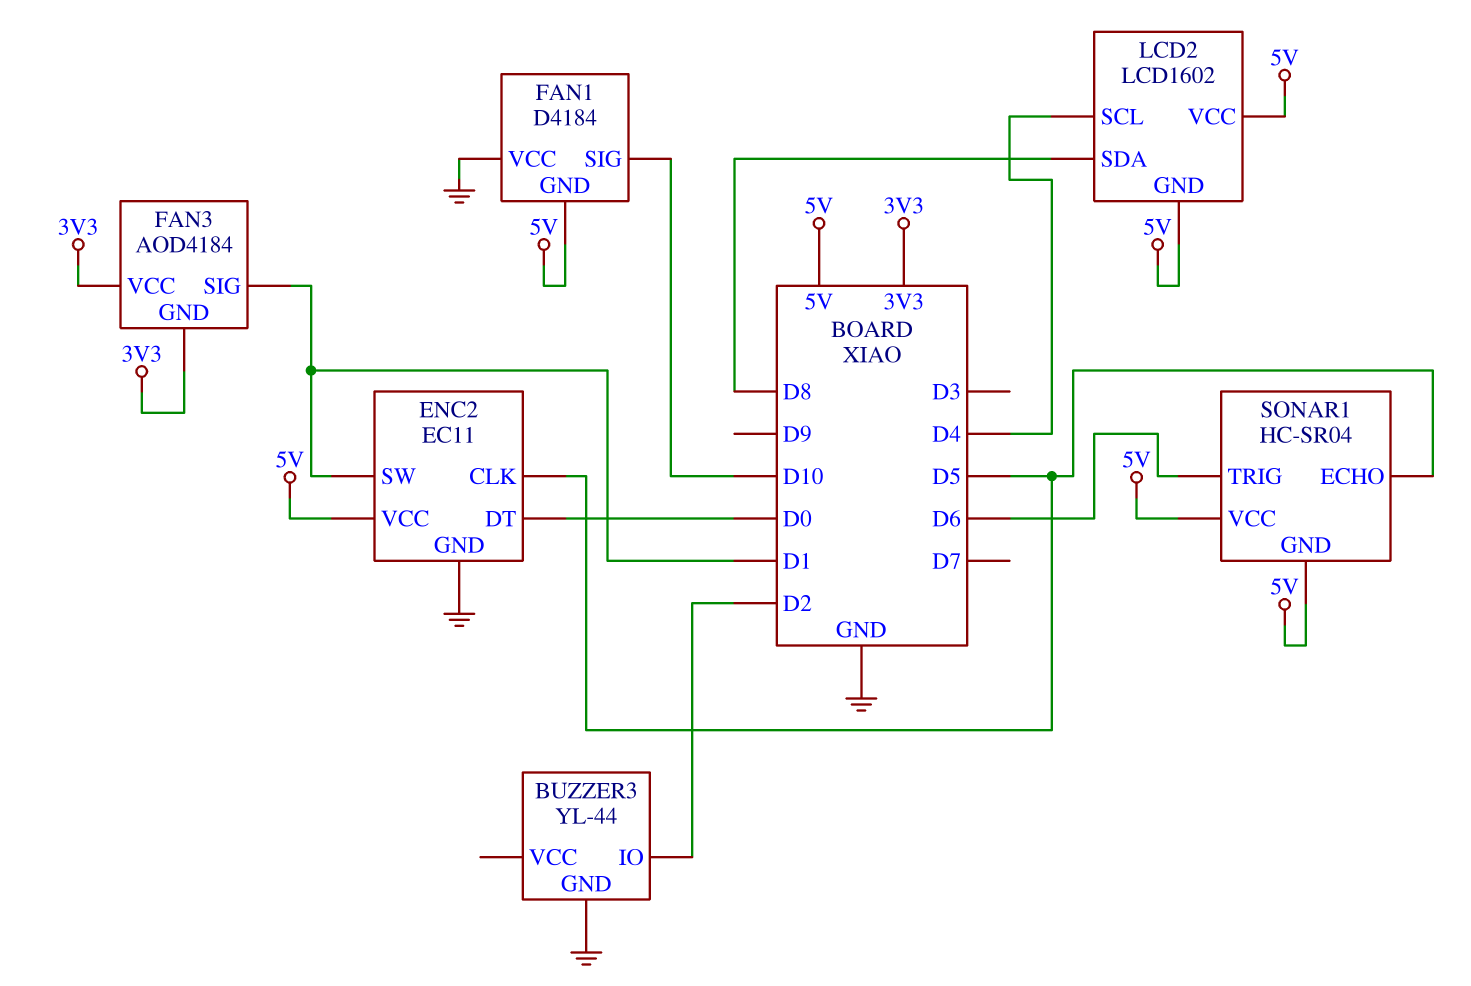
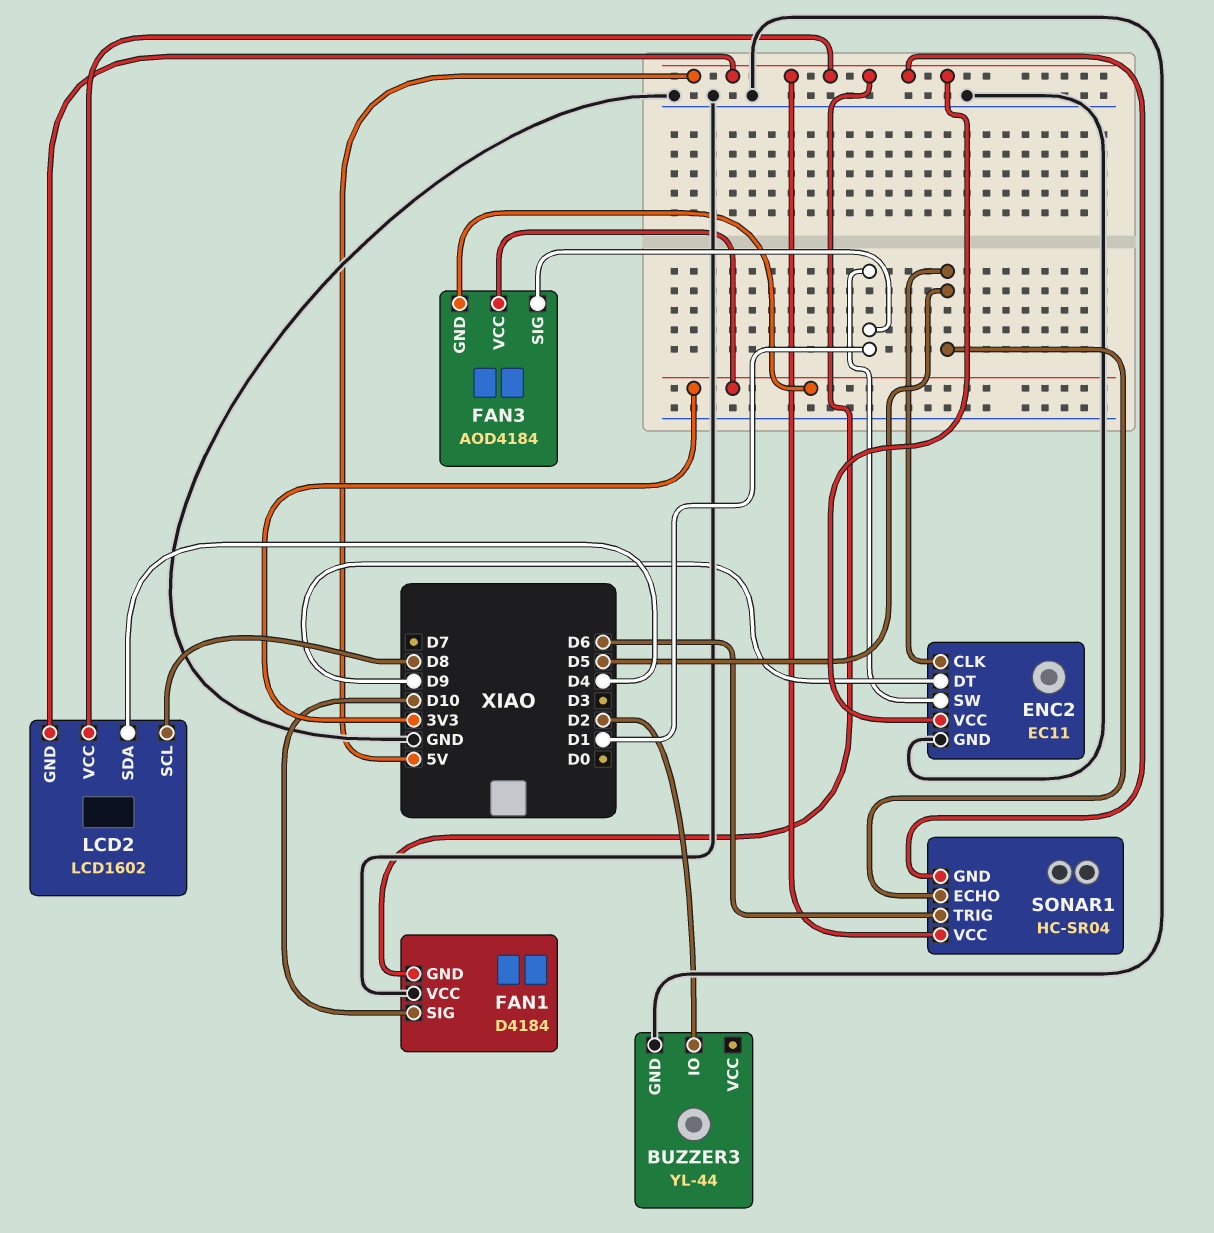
ENC2 pin DT: D0 -> D9
LCD2 pin SCL: D4 -> D8
LCD2 pin SDA: D8 -> D4

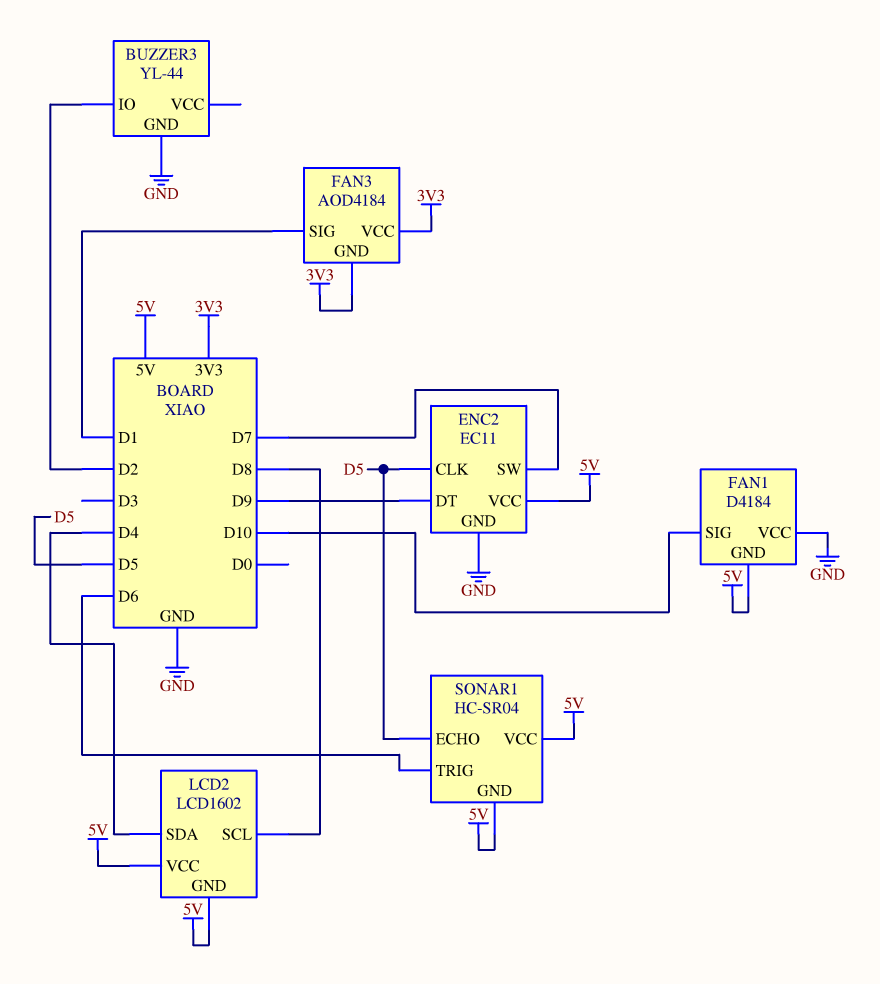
ENC2 pin SW: D1 -> D7

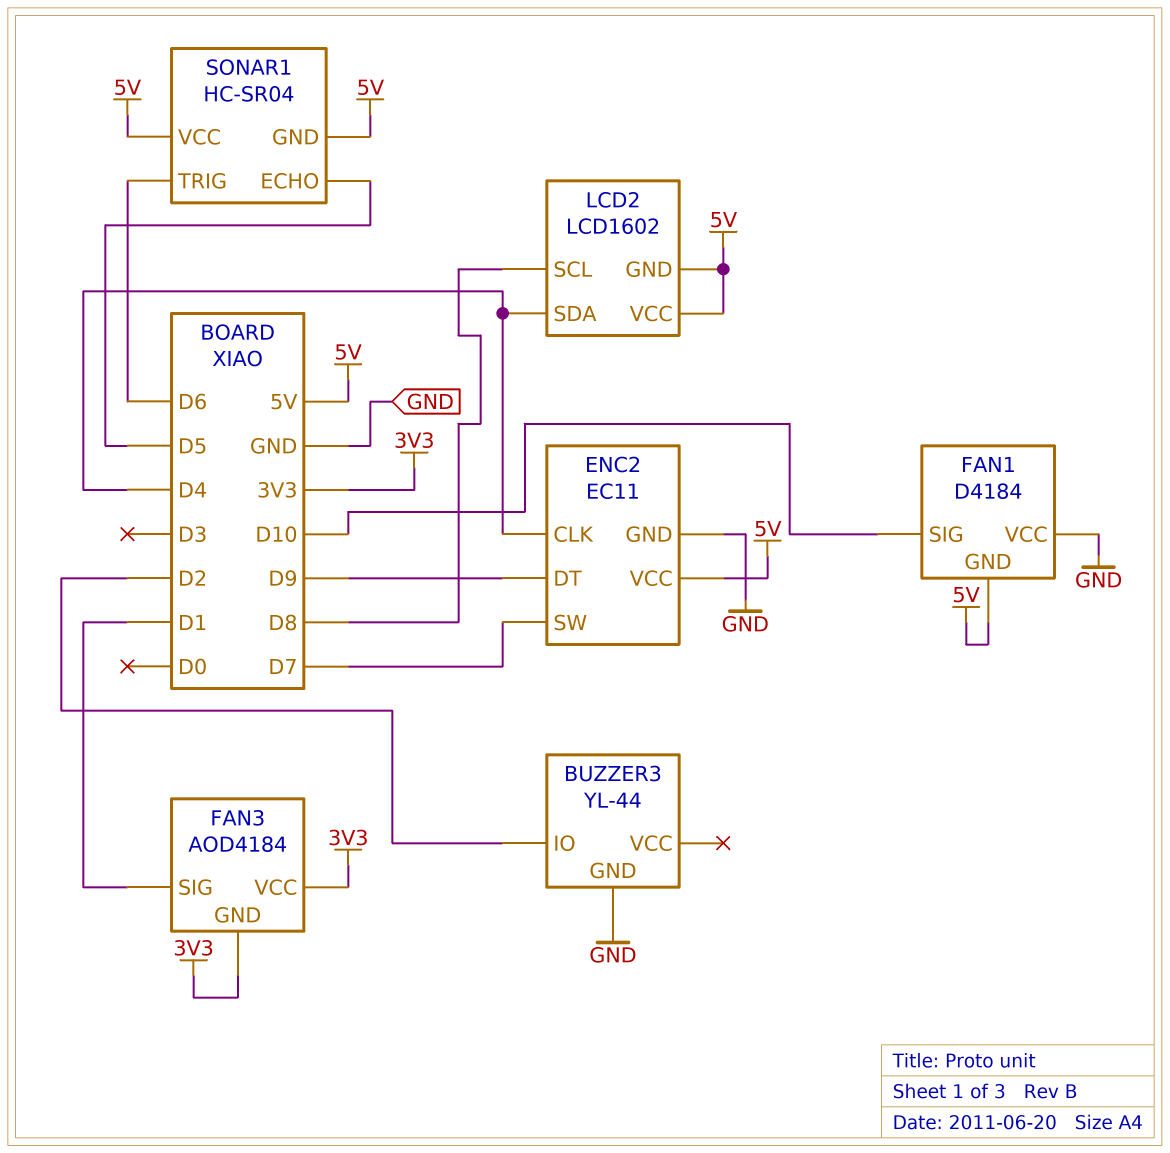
ENC2 pin CLK: D5 -> D4

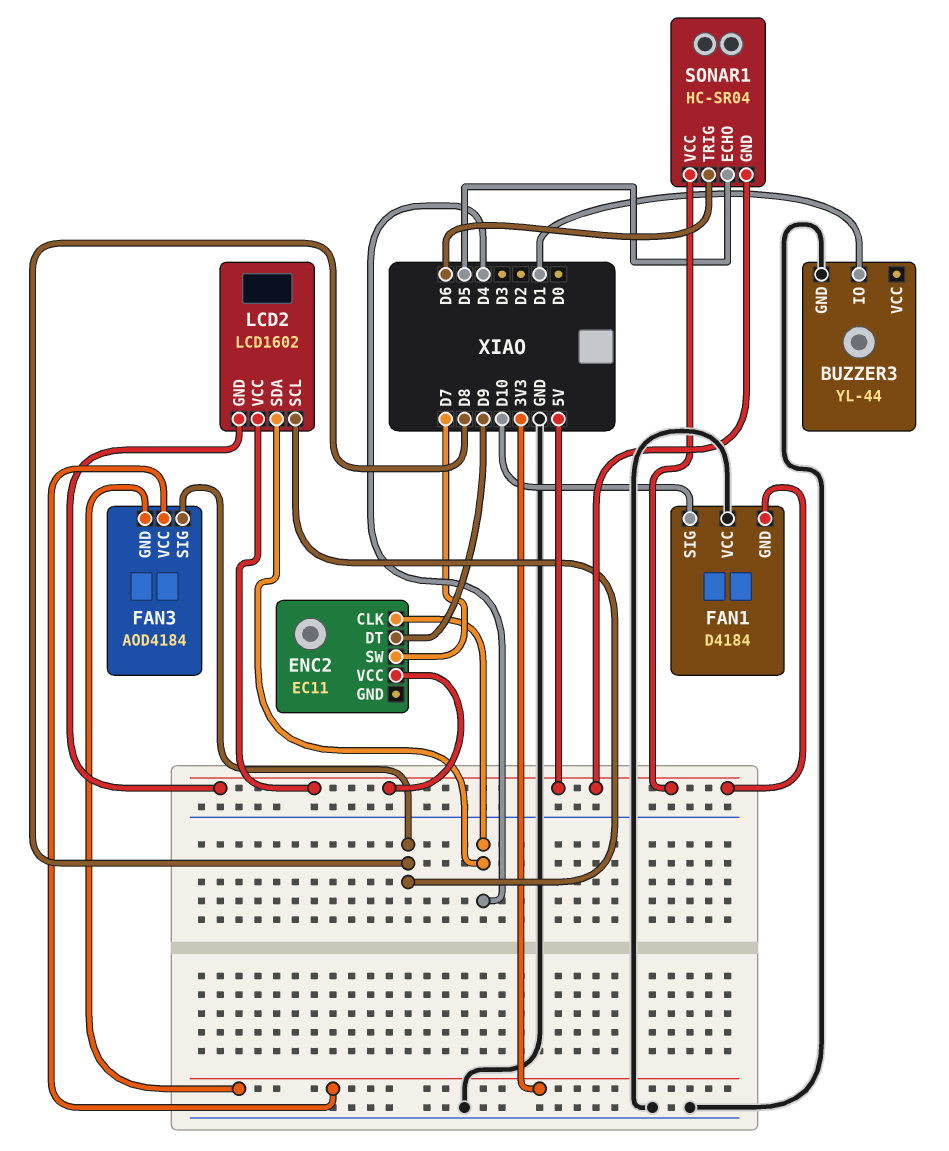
BUZZER3 pin IO: D2 -> D1
ENC2 pin GND: GND -> none
FAN3 pin SIG: D1 -> D8

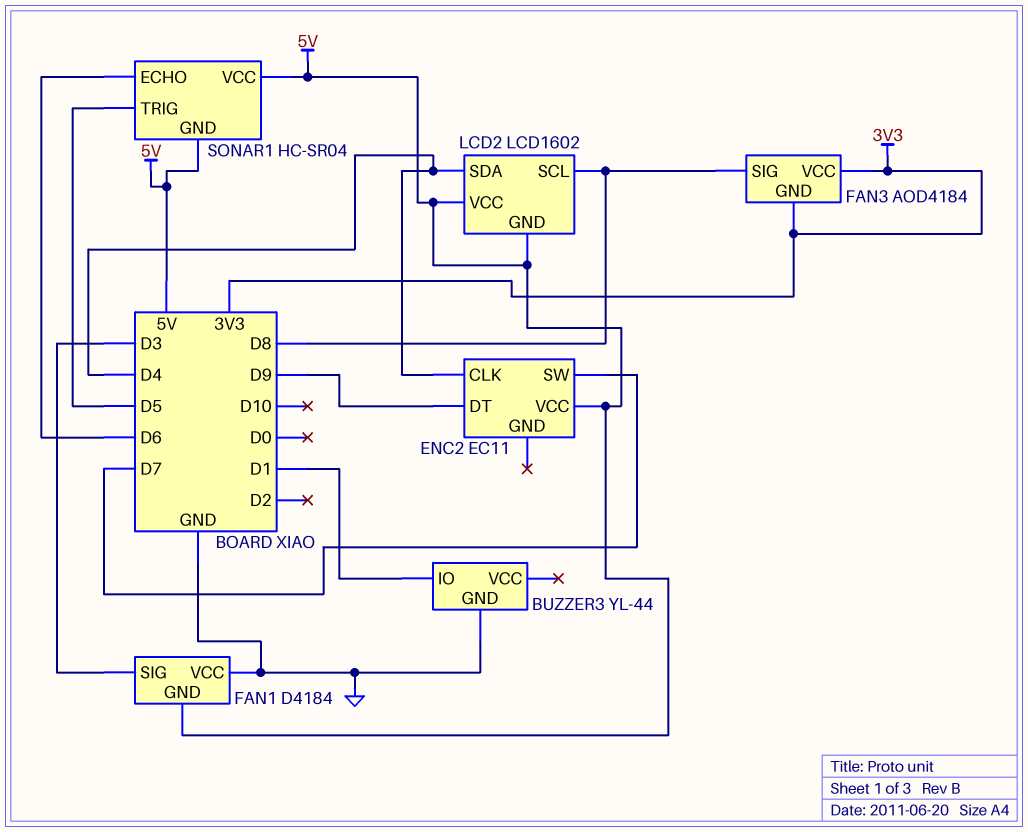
FAN1 pin SIG: D10 -> D3
SONAR1 pin ECHO: D5 -> D6
SONAR1 pin TRIG: D6 -> D5

